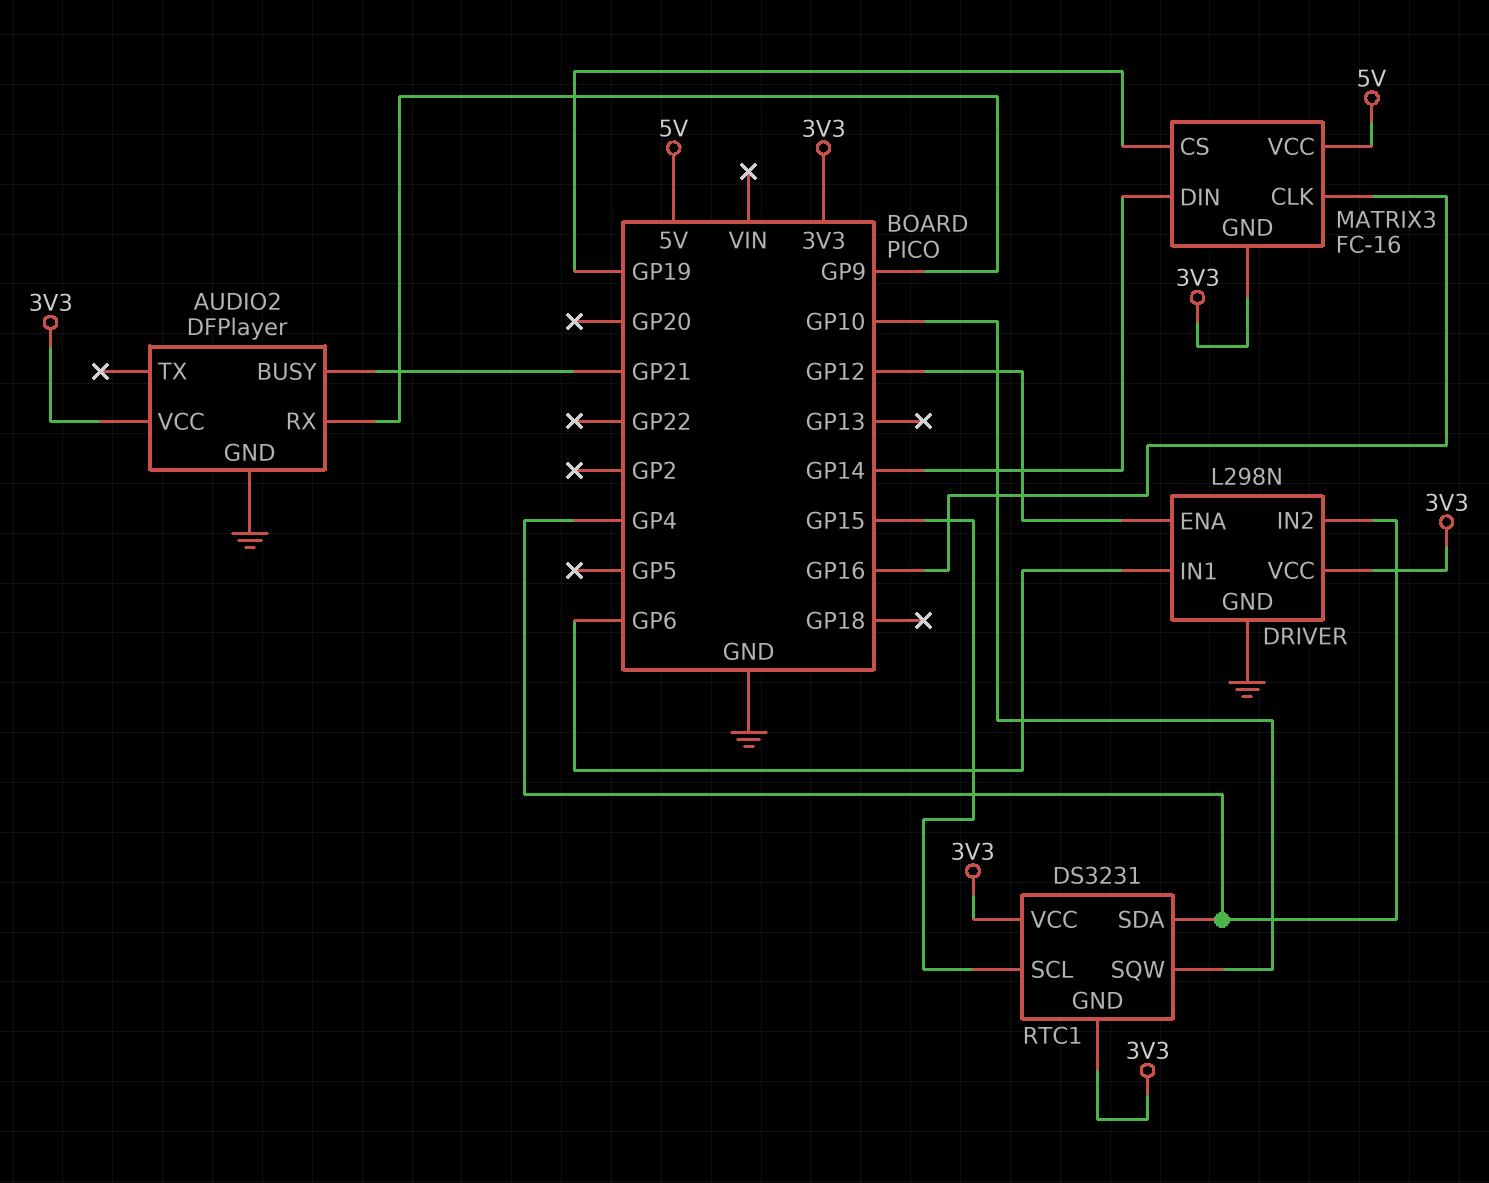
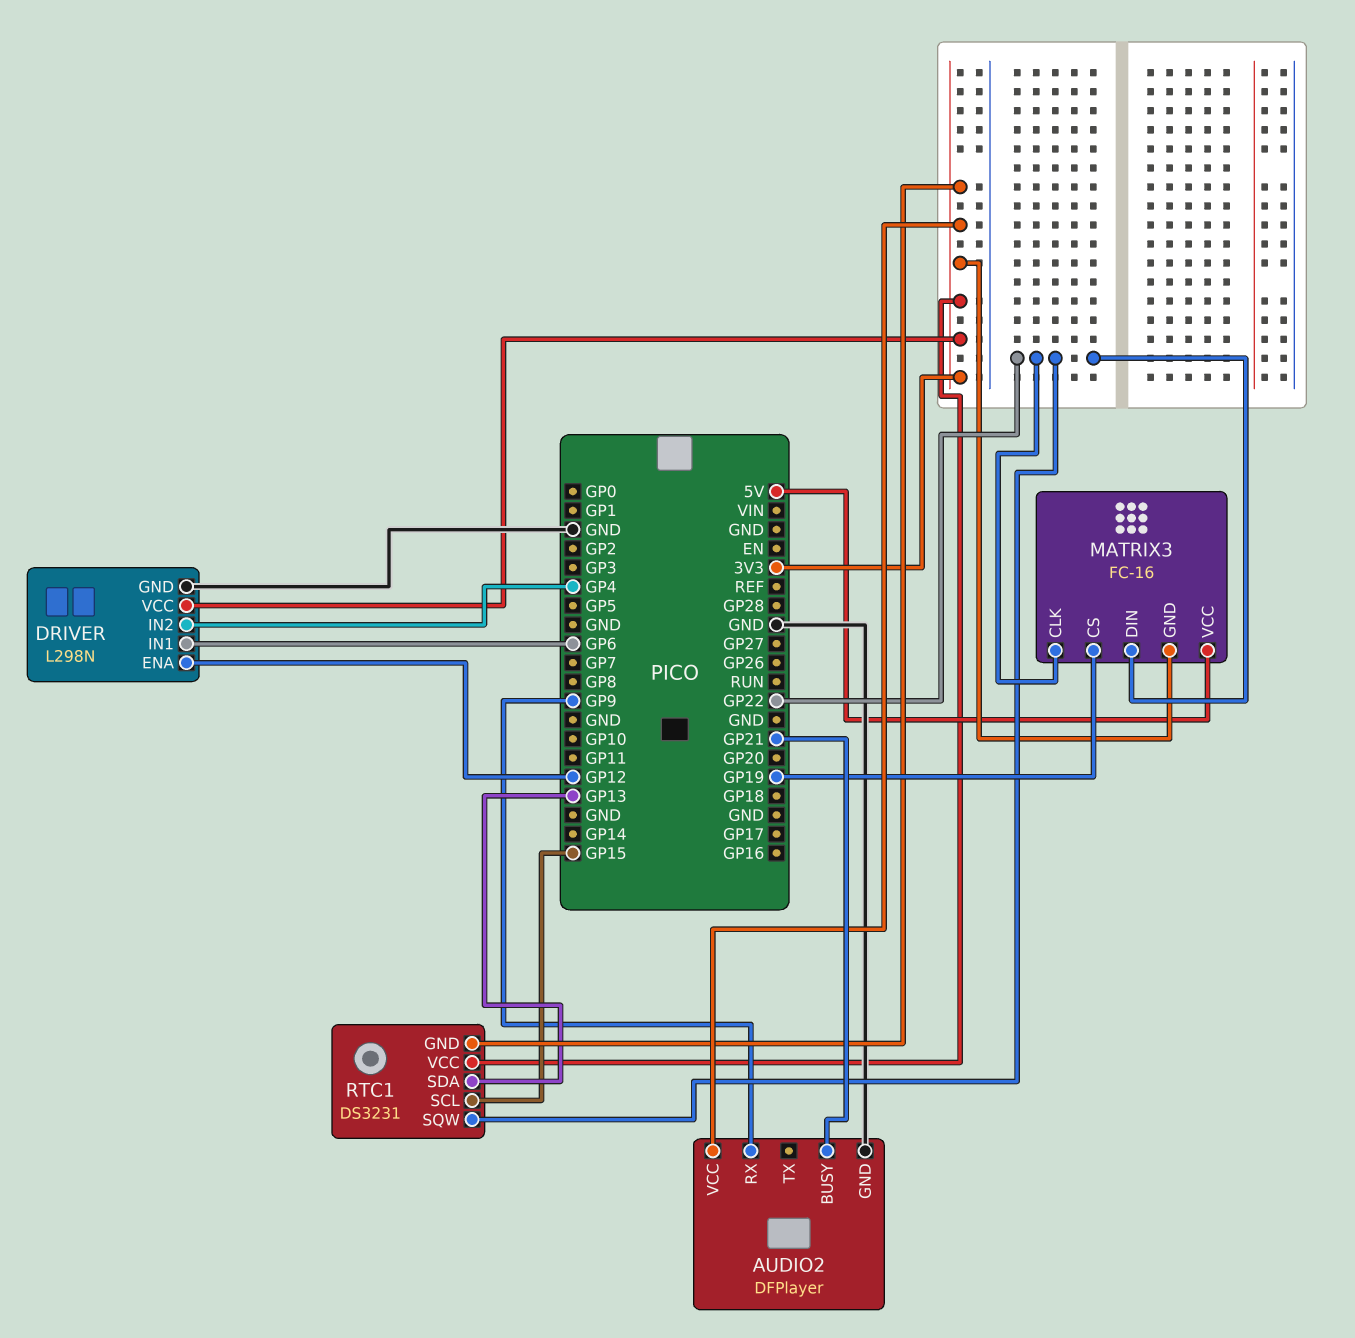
MATRIX3 pin CLK: GP16 -> GP22
MATRIX3 pin DIN: GP14 -> GP22
RTC1 pin SDA: GP4 -> GP13
RTC1 pin SQW: GP10 -> GP22

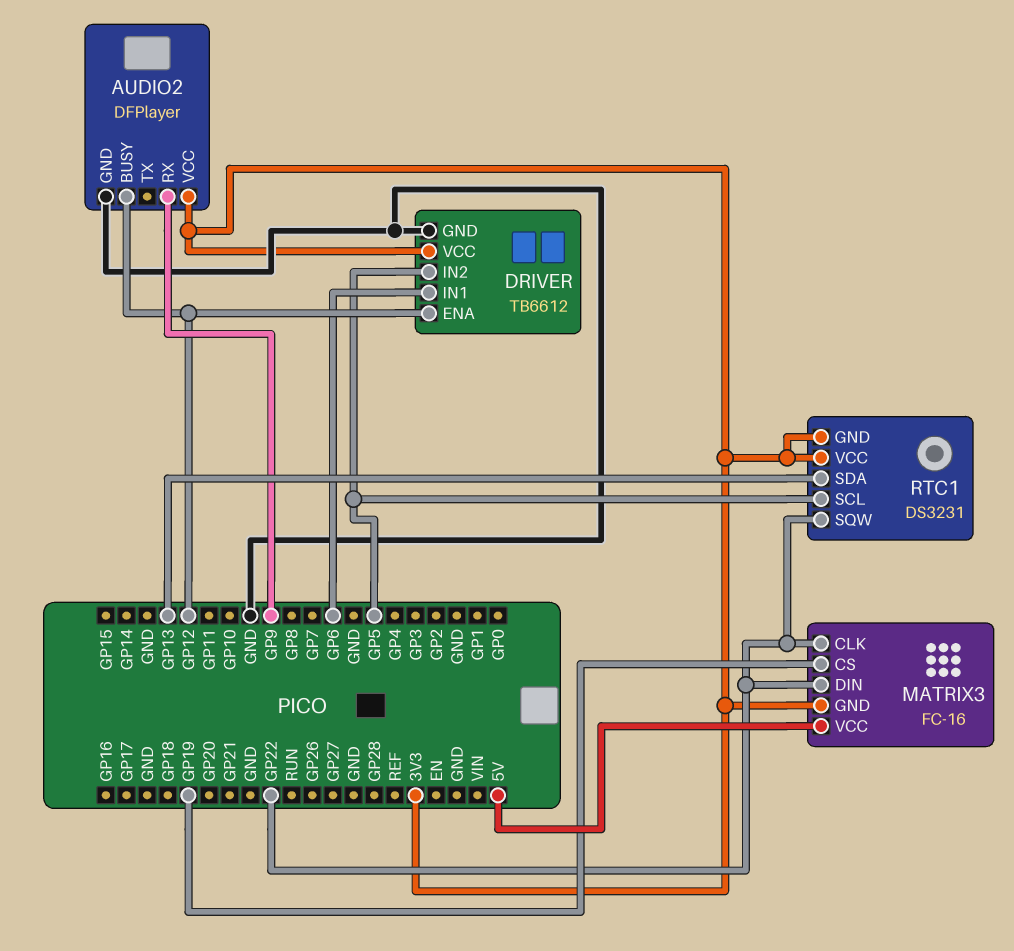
AUDIO2 pin BUSY: GP21 -> GP12
DRIVER: L298N -> TB6612
DRIVER pin IN2: GP4 -> GP5
RTC1 pin SCL: GP15 -> GP5

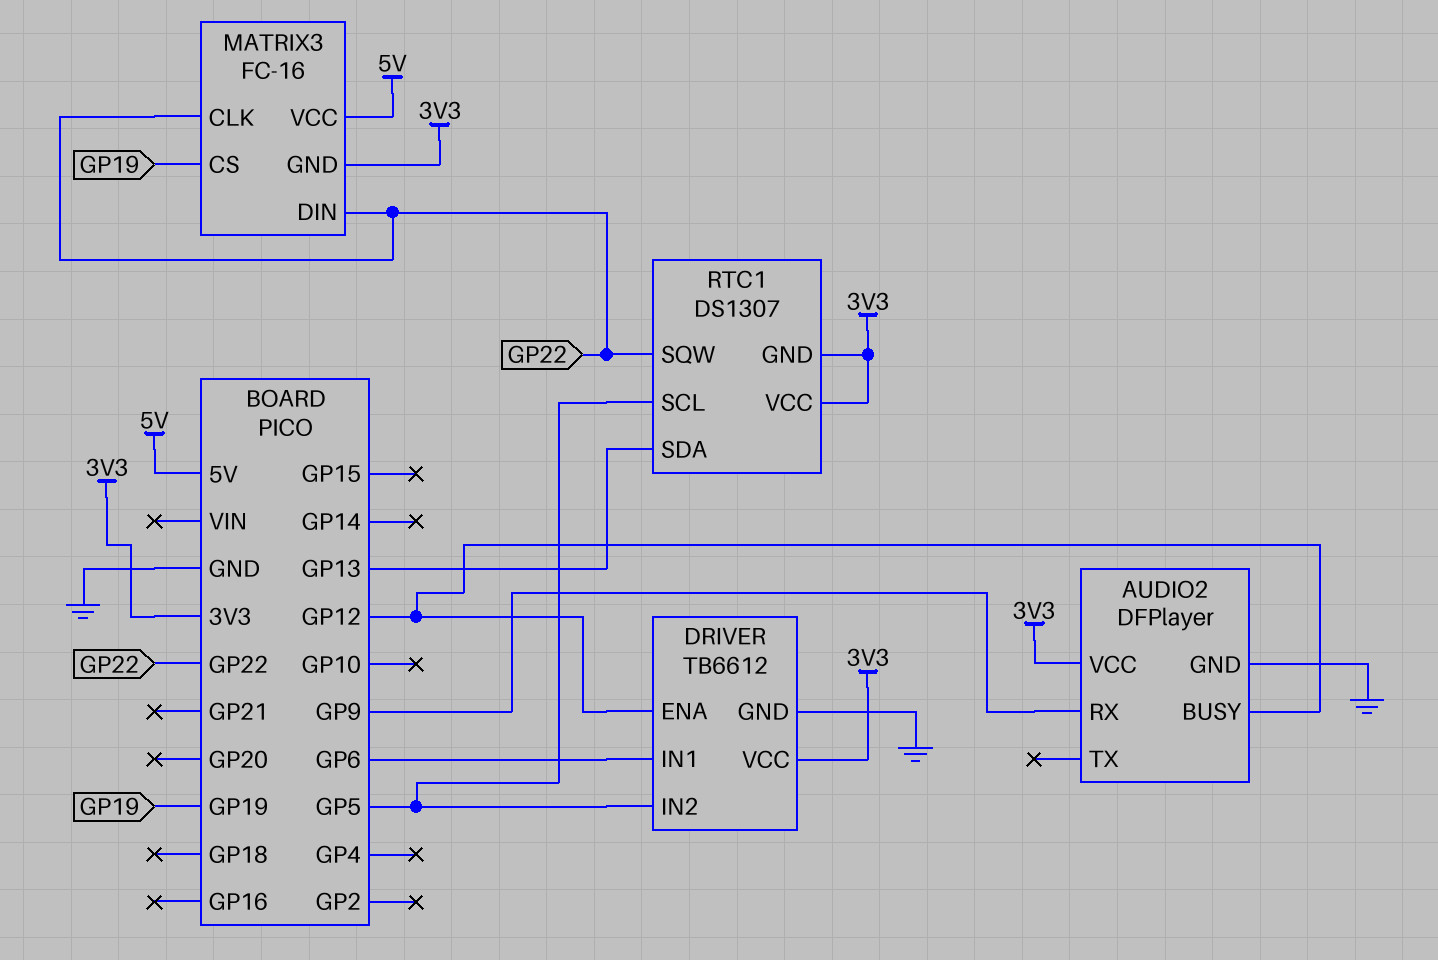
RTC1: DS3231 -> DS1307

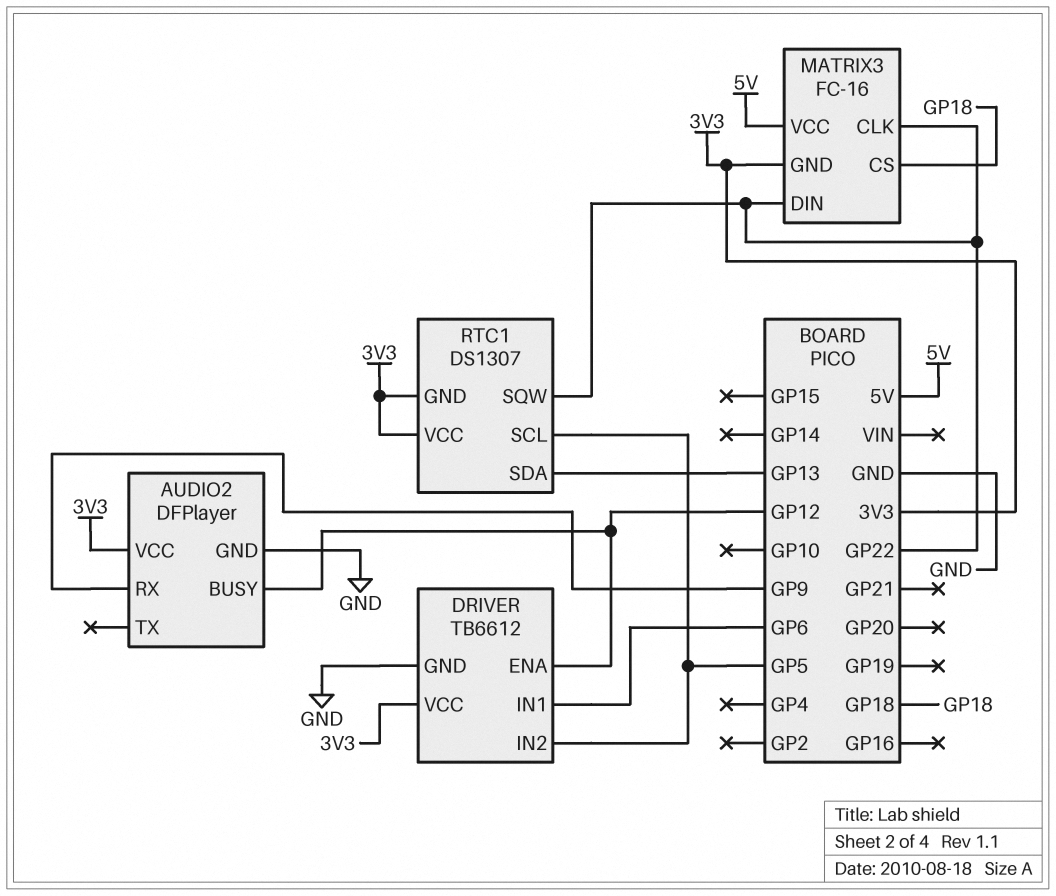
MATRIX3 pin CS: GP19 -> GP18

